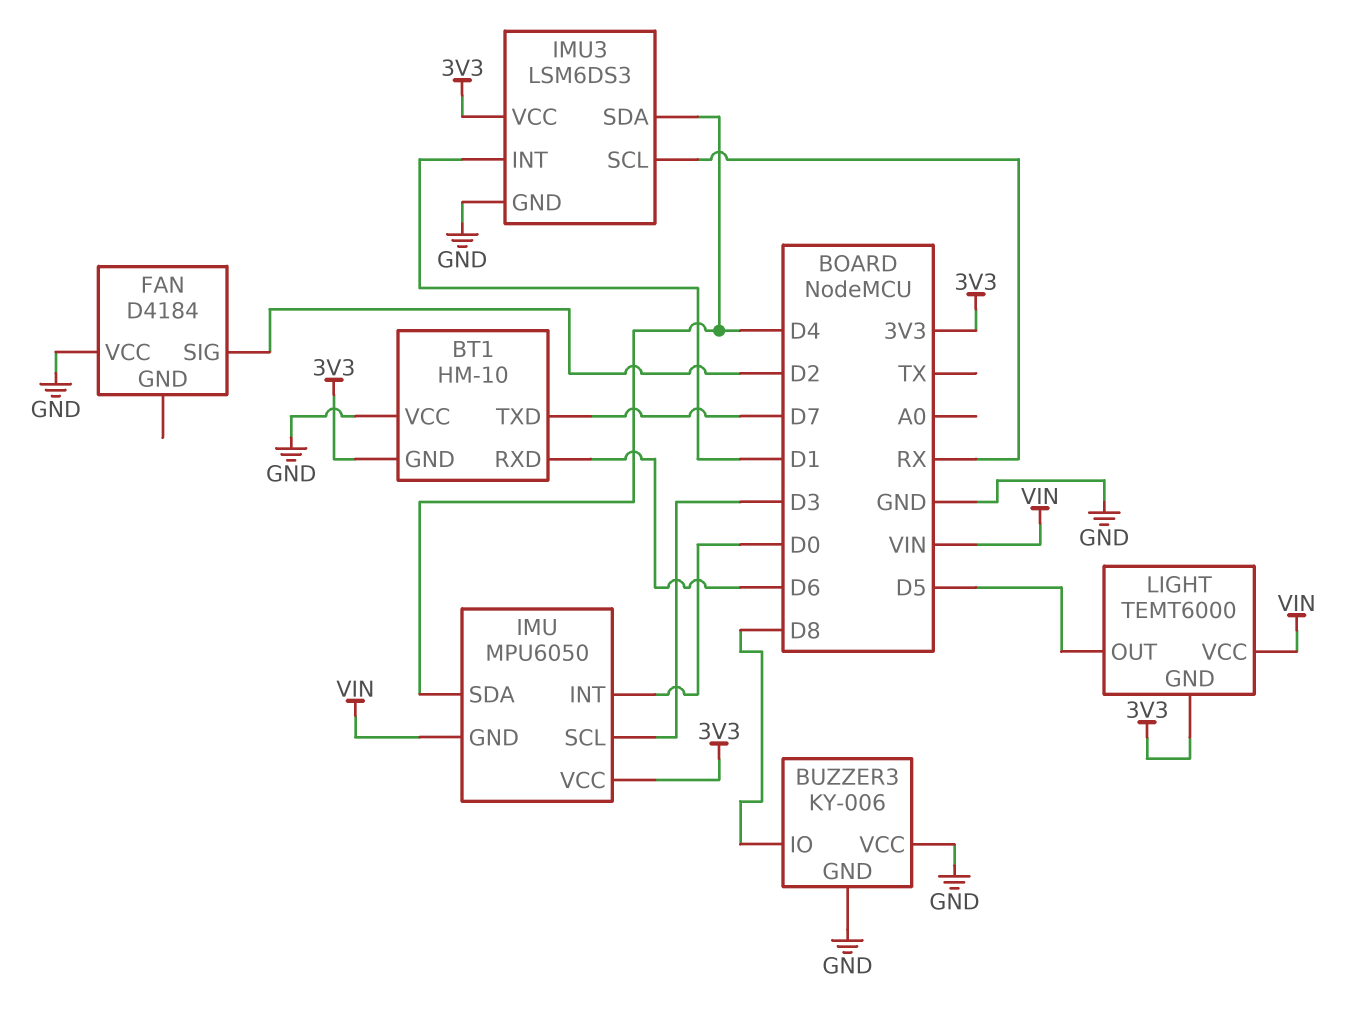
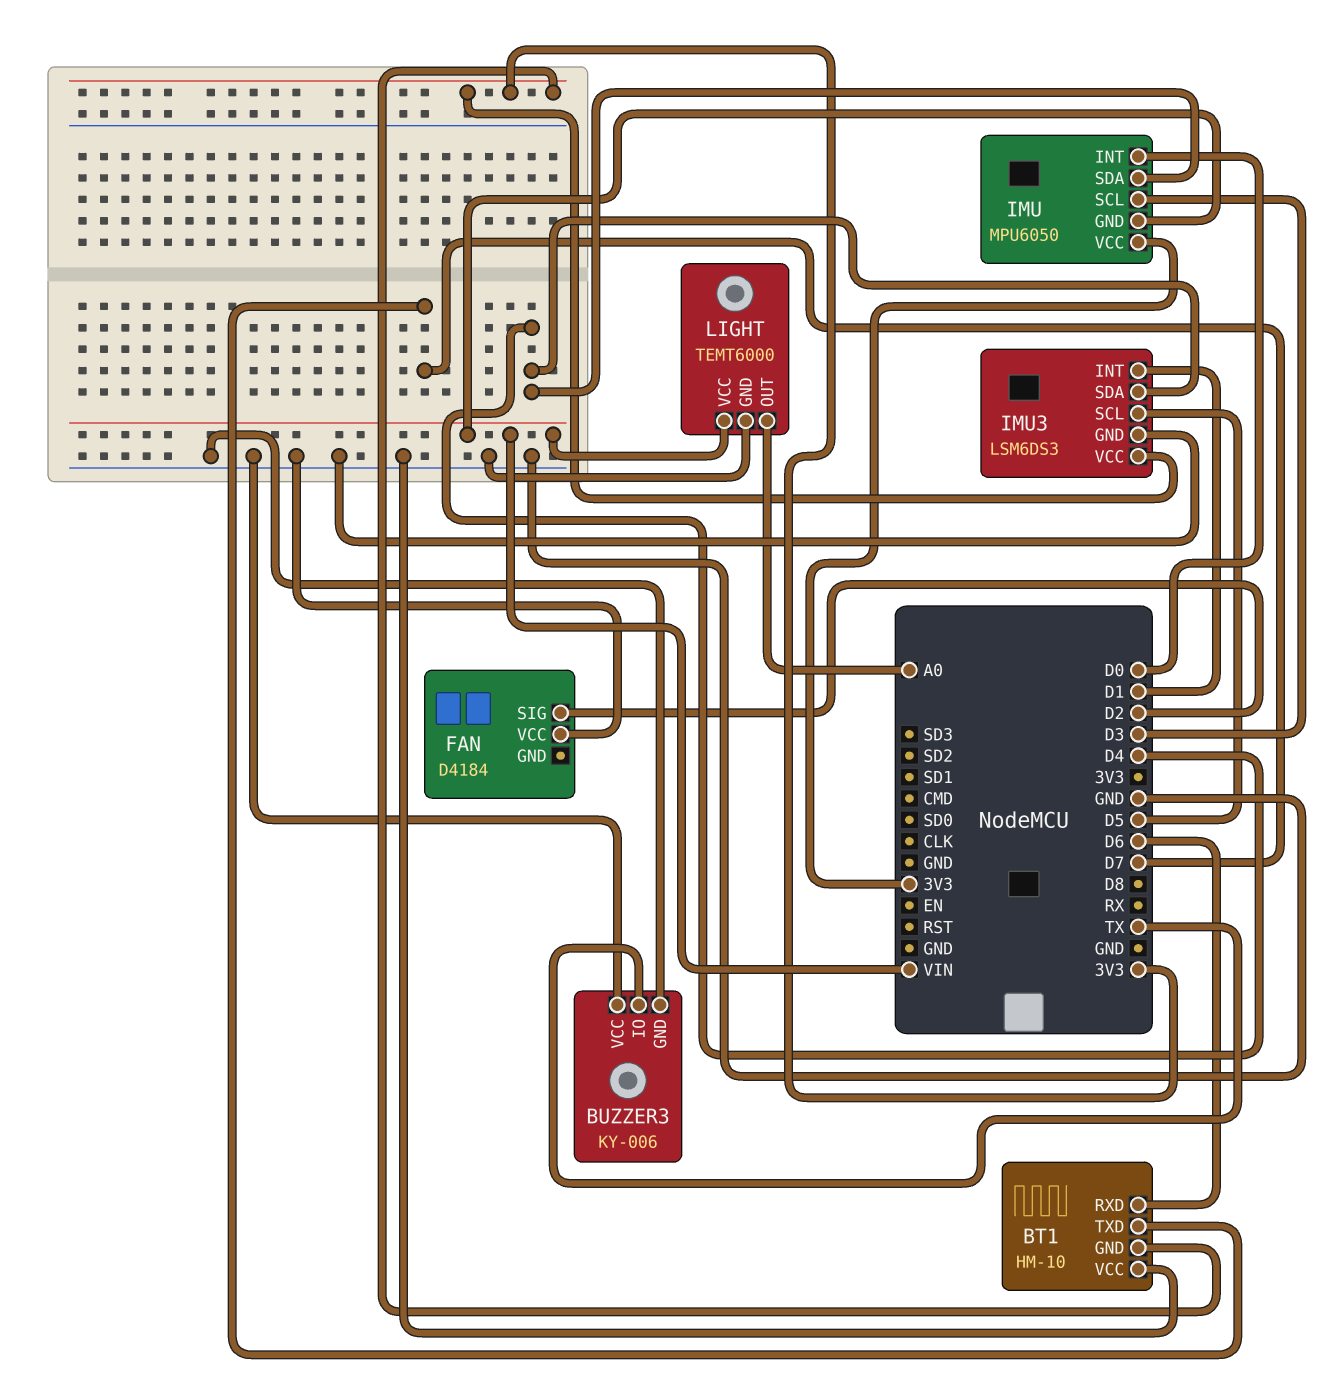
BUZZER3 pin IO: D8 -> TX
IMU3 pin SCL: RX -> D5
LIGHT pin GND: 3V3 -> GND
LIGHT pin OUT: D5 -> A0

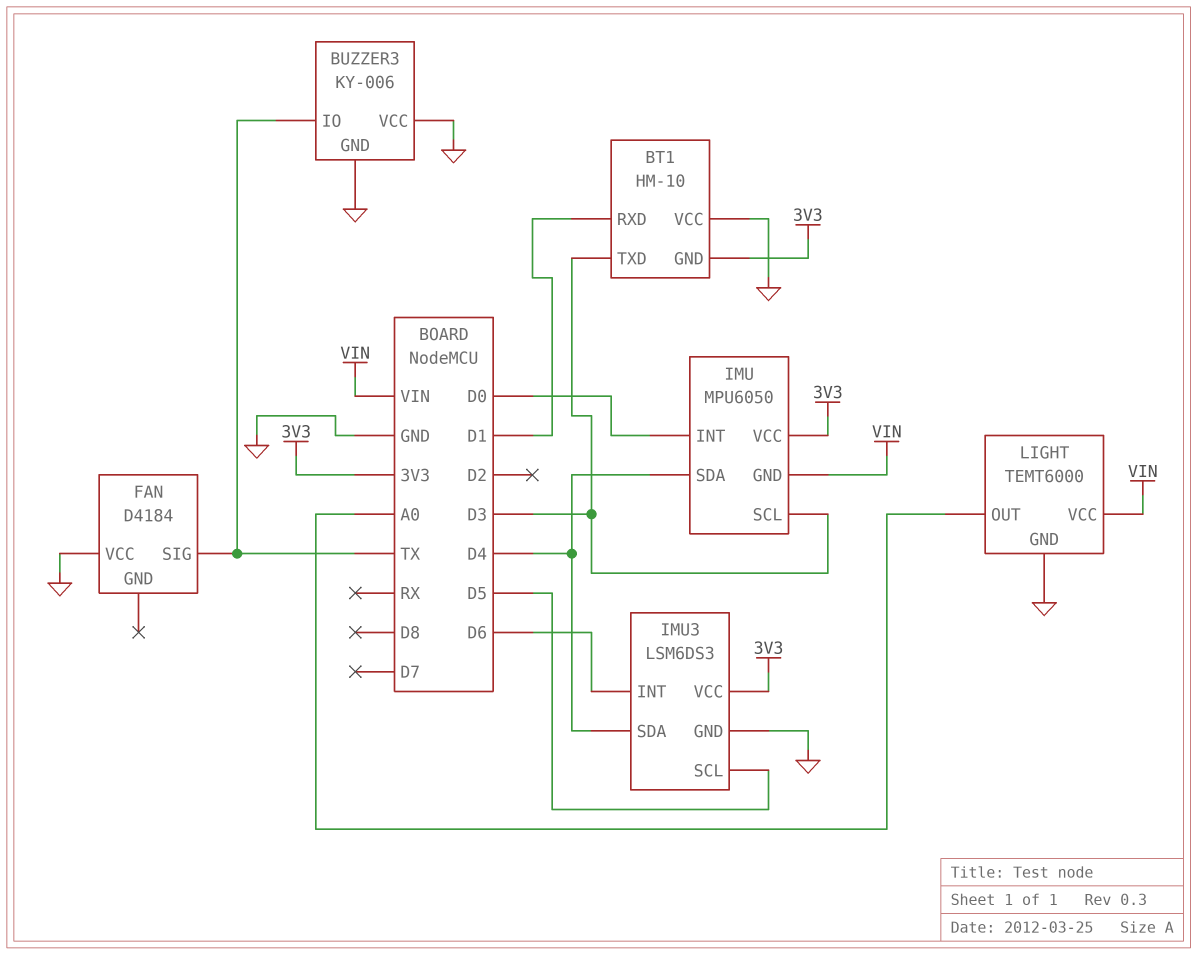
BT1 pin RXD: D6 -> D1
BT1 pin TXD: D7 -> D3
FAN pin SIG: D2 -> TX
IMU3 pin INT: D1 -> D6

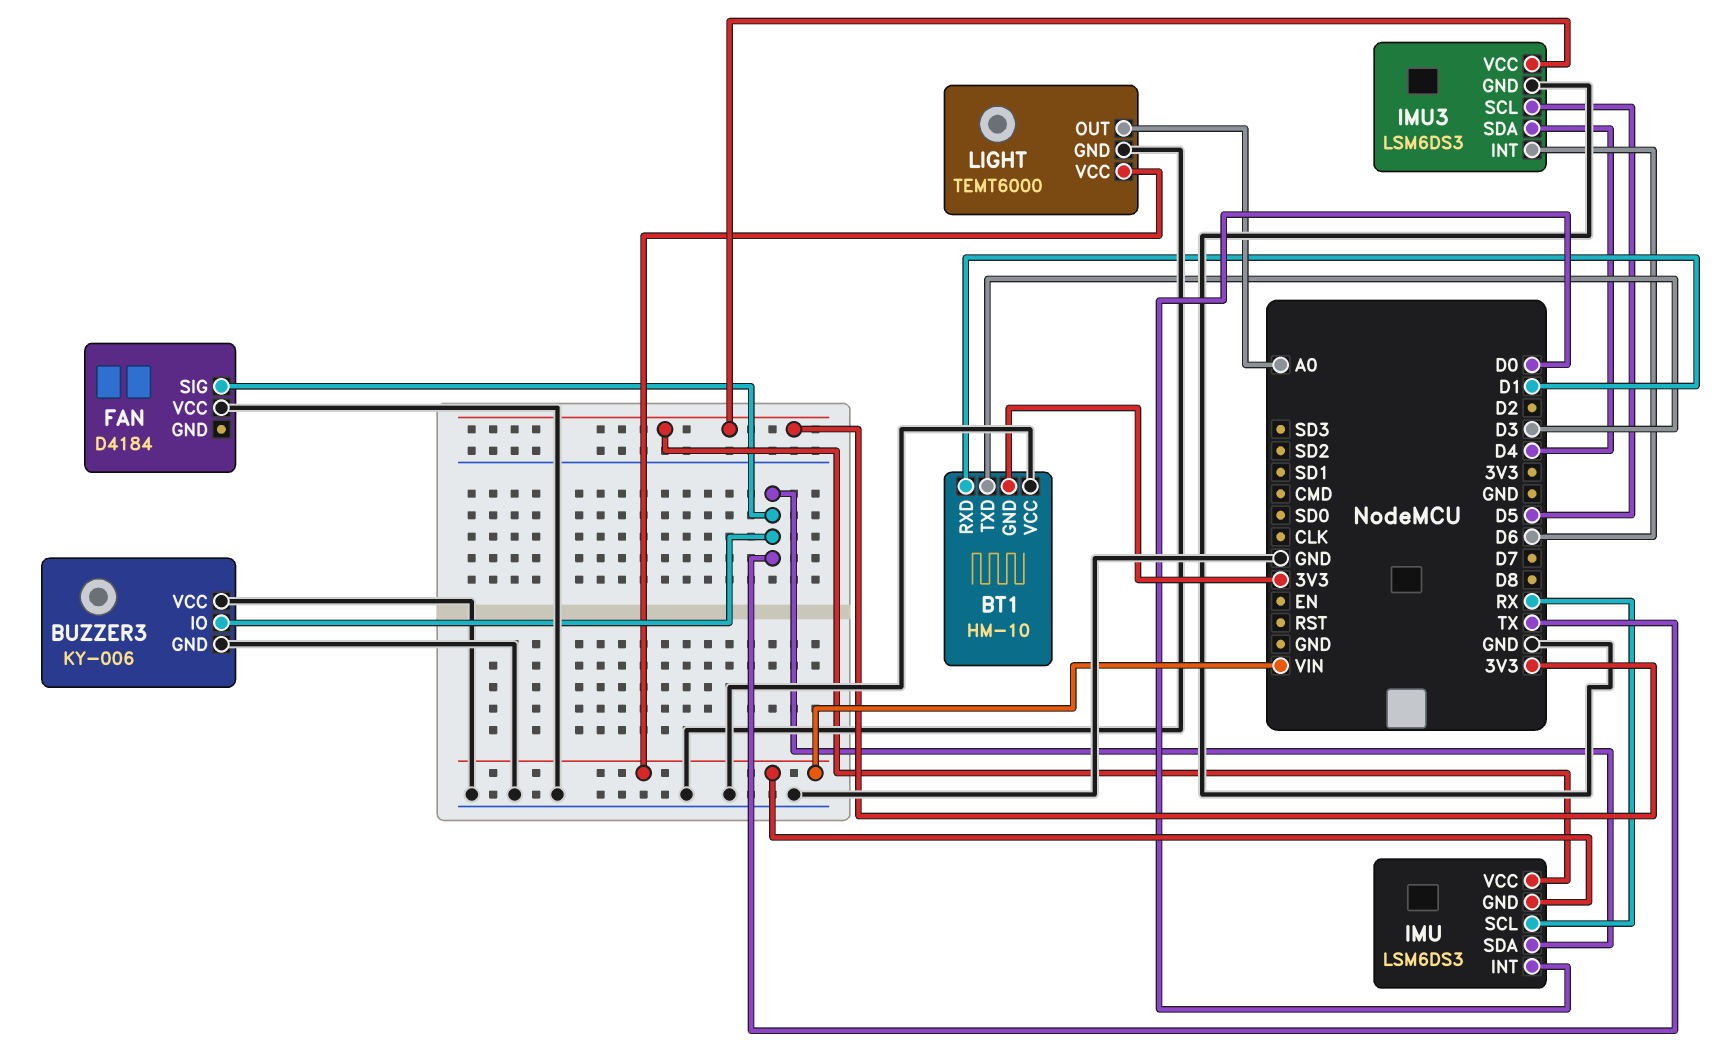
IMU: MPU6050 -> LSM6DS3
IMU pin SCL: D3 -> RX
IMU pin SDA: D4 -> TX

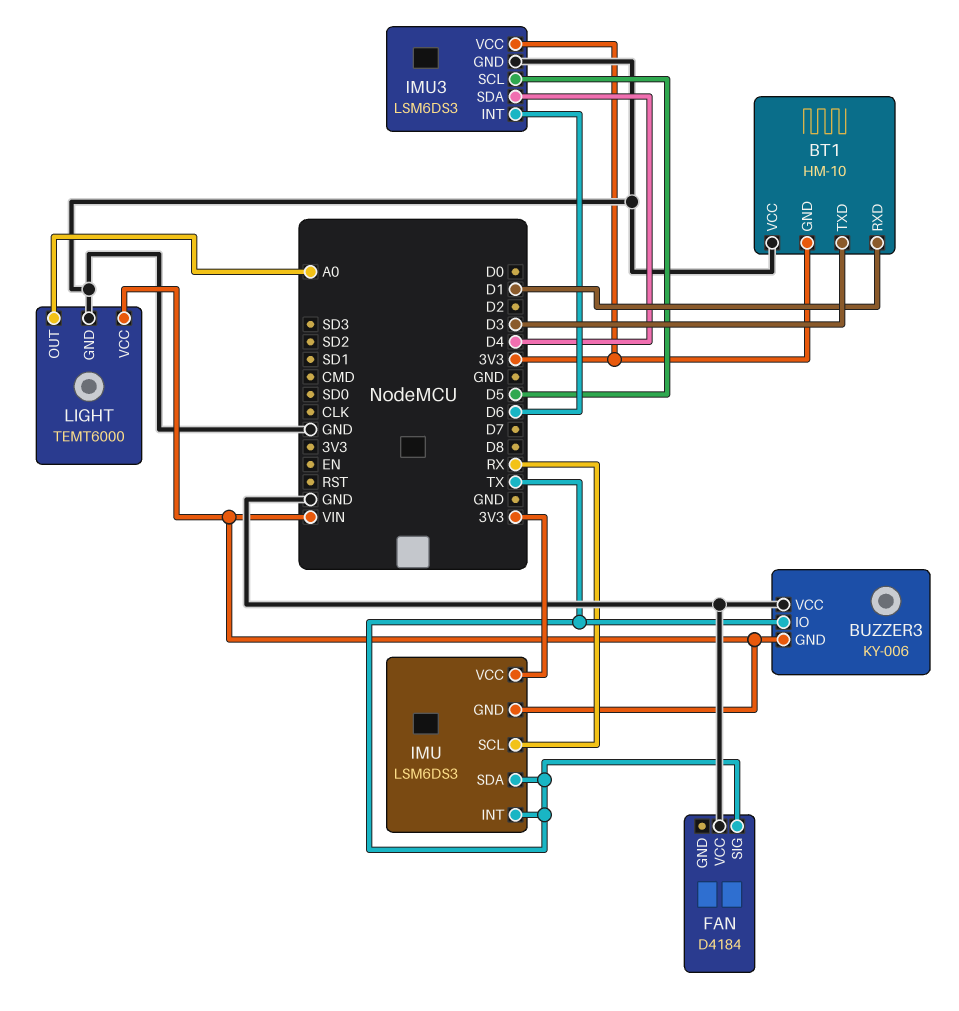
BUZZER3 pin GND: GND -> VIN
IMU pin INT: D0 -> TX

